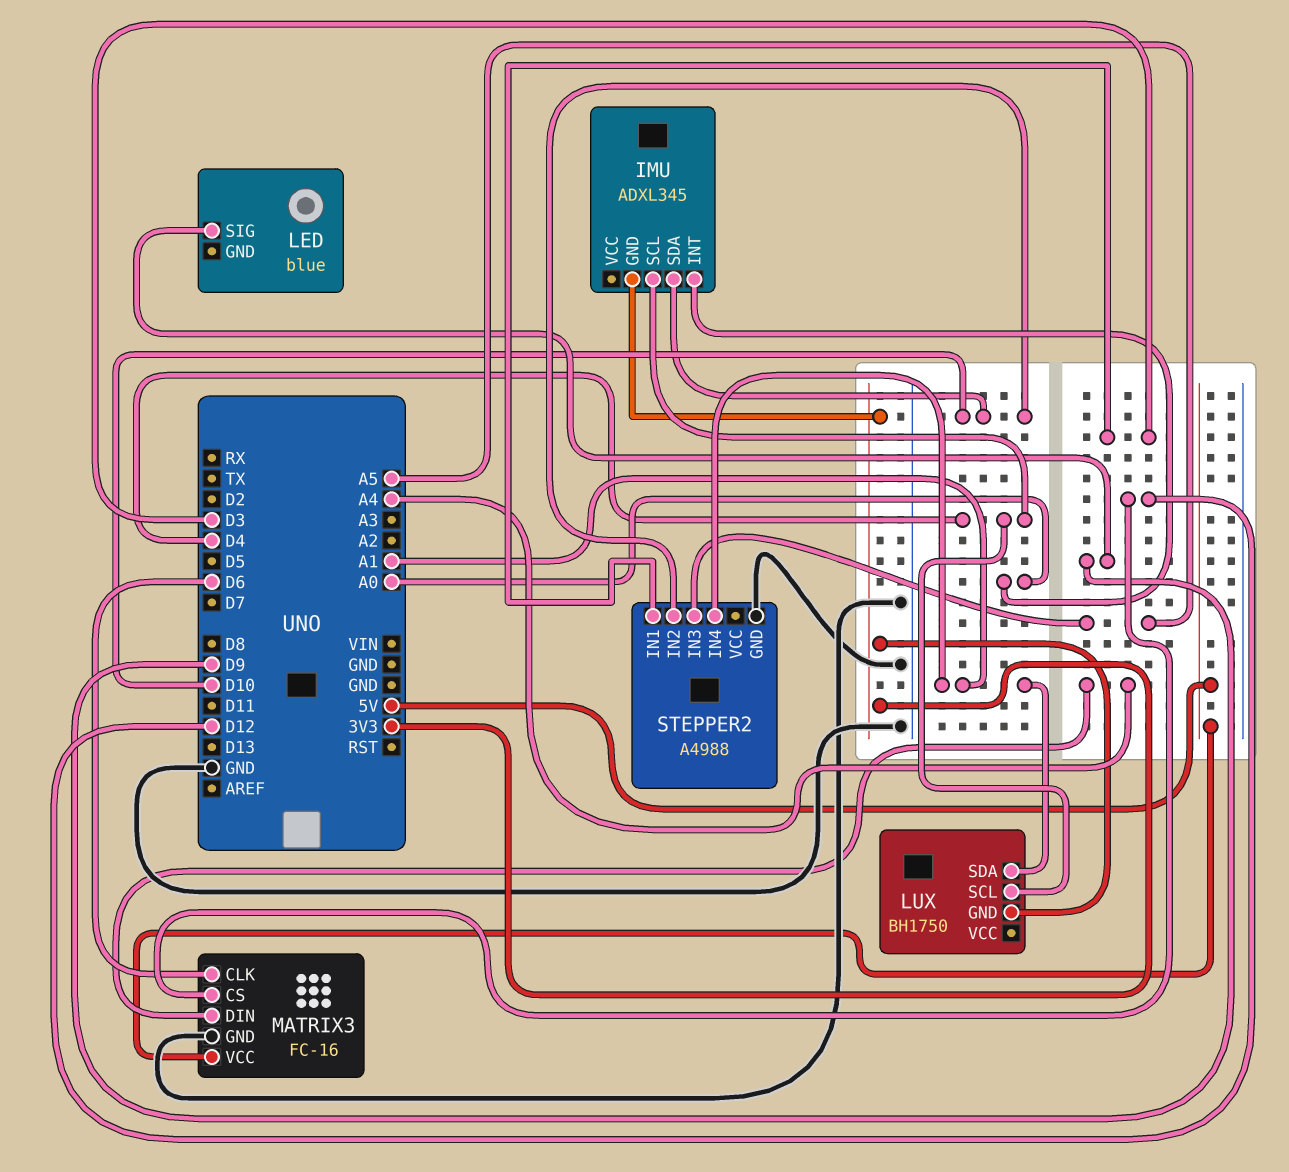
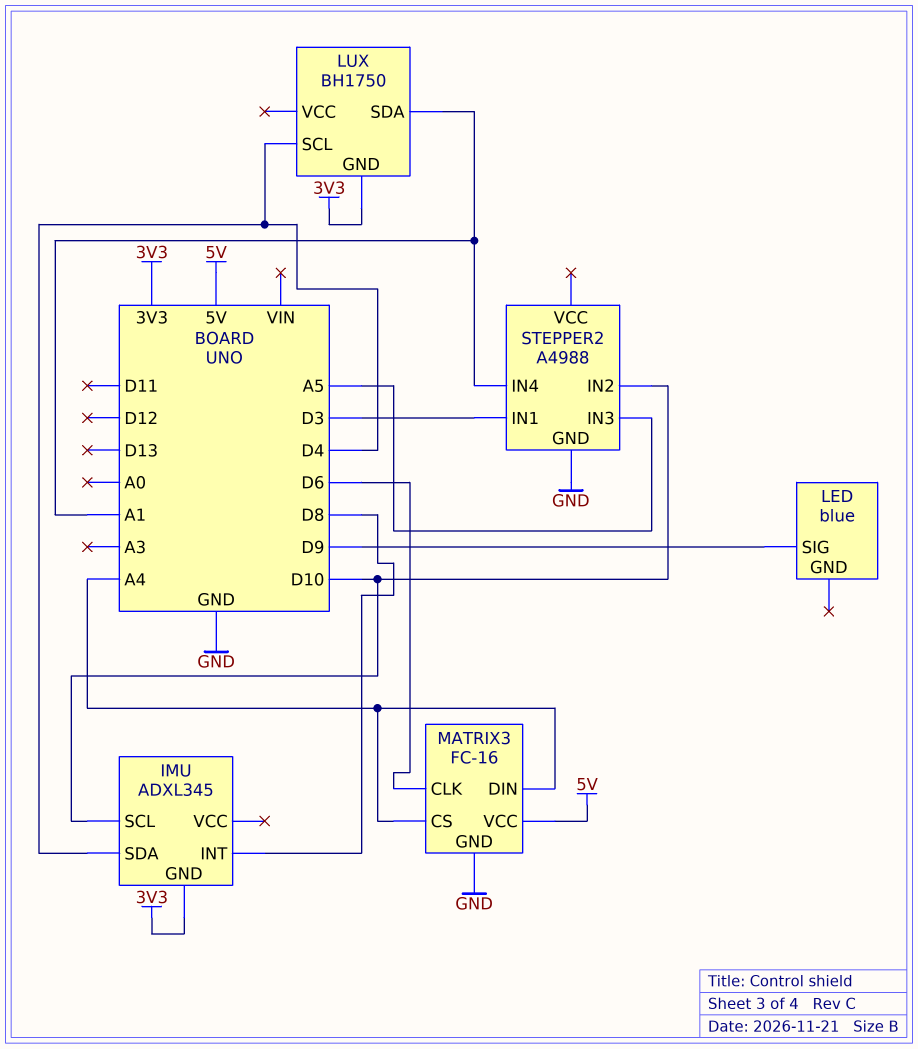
IMU pin INT: A0 -> D8
IMU pin SCL: D4 -> D10
IMU pin SDA: D10 -> D4
MATRIX3 pin CS: D12 -> A4

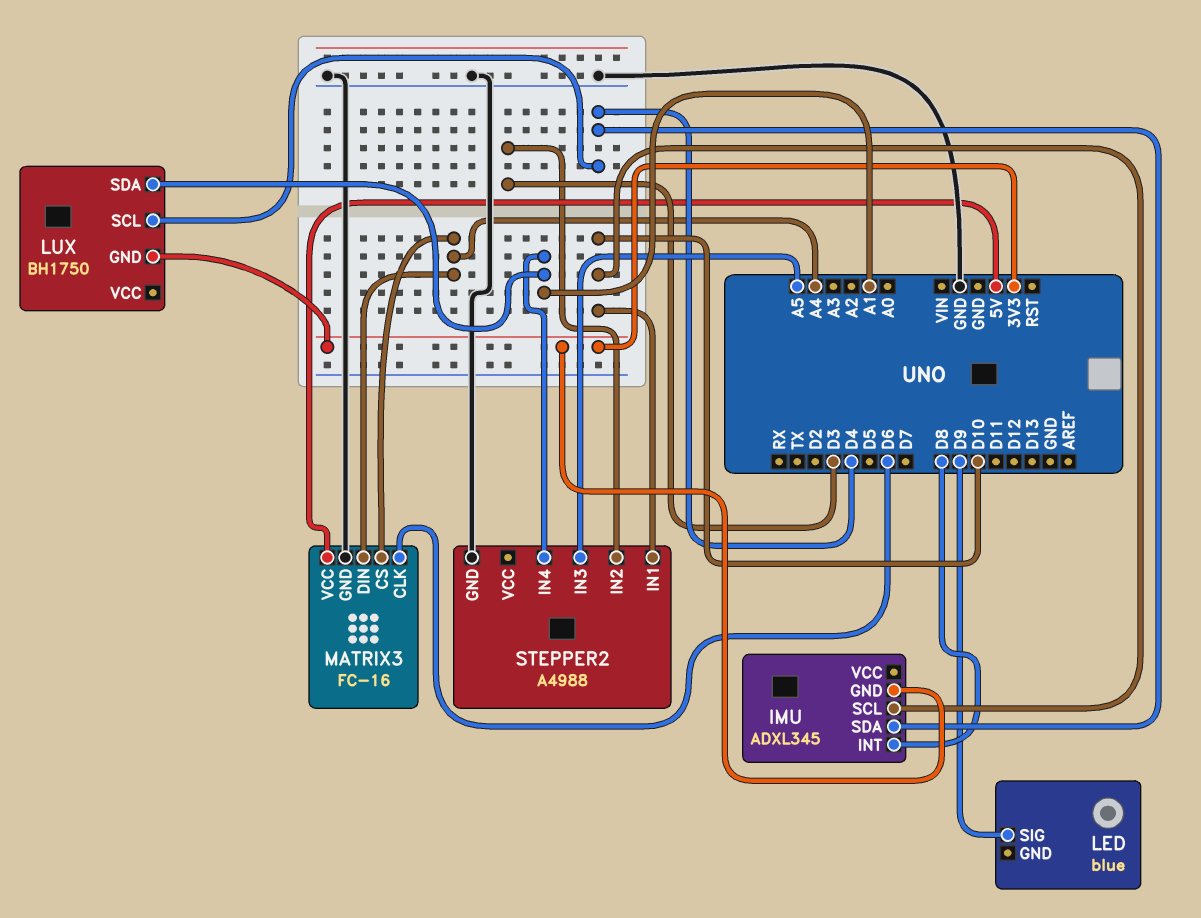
STEPPER2 pin IN1: D3 -> D10
STEPPER2 pin IN2: D10 -> D3

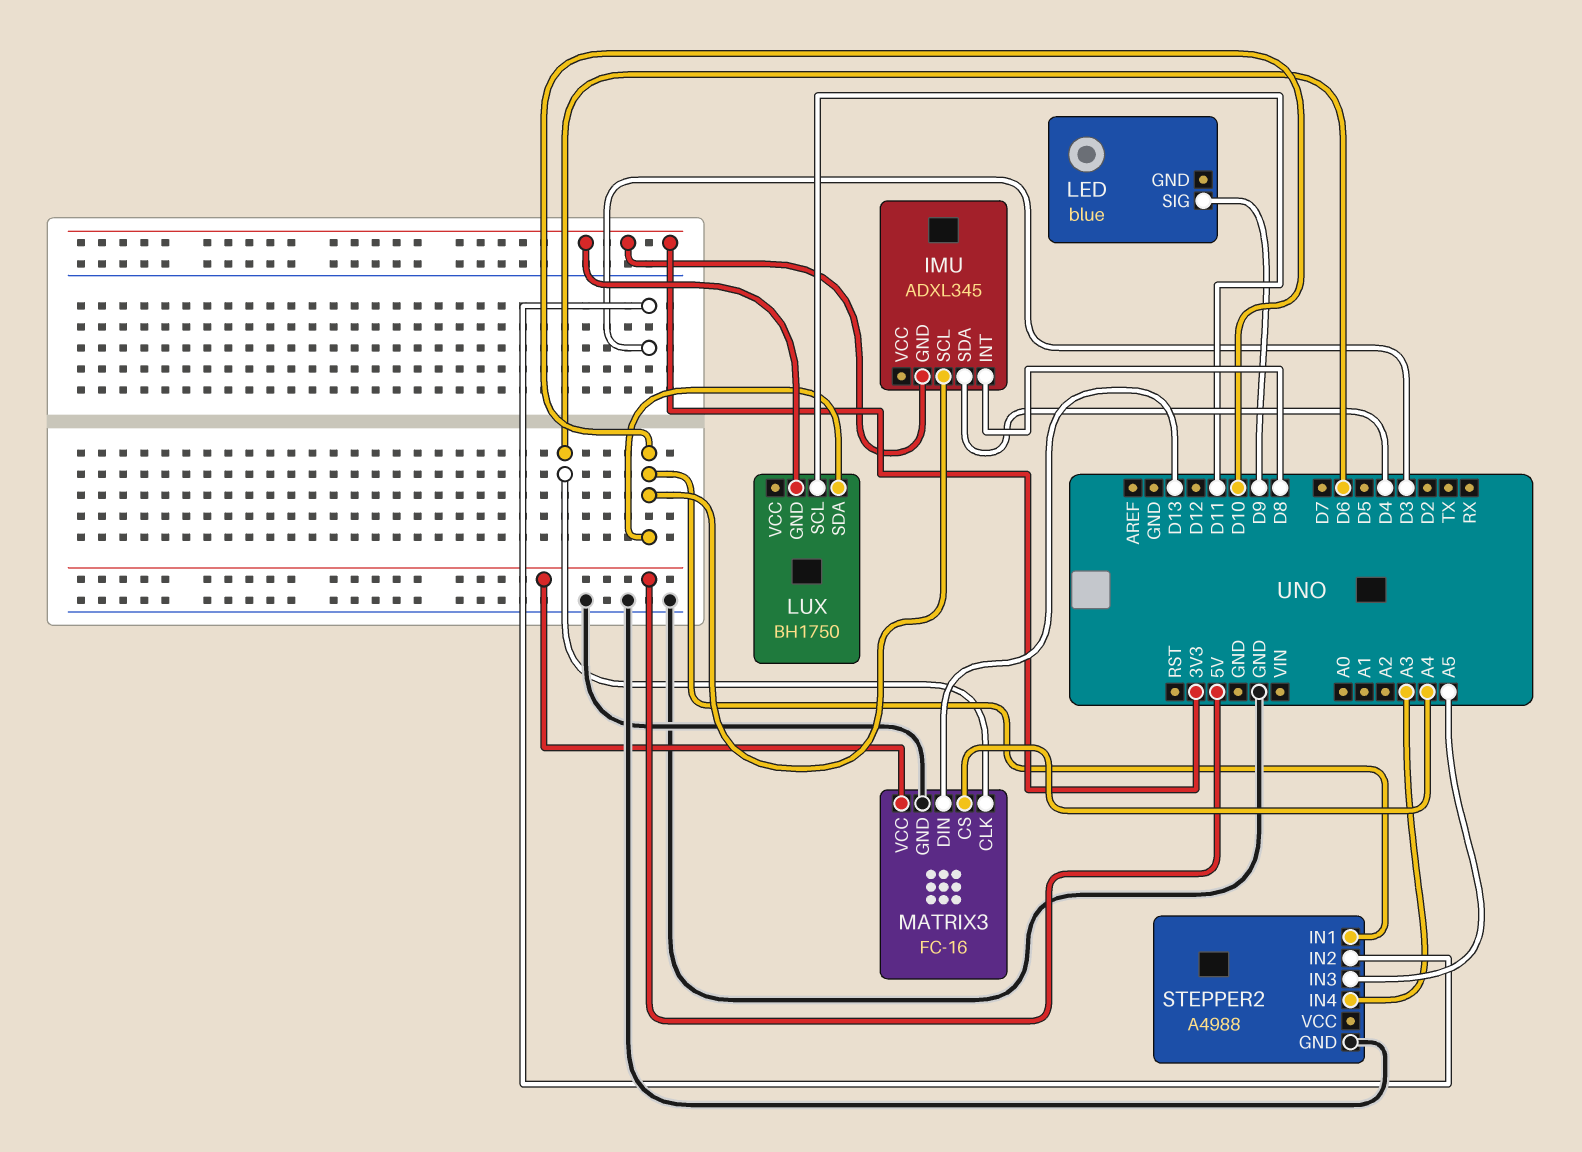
LUX pin SCL: D4 -> D11
LUX pin SDA: A1 -> D10
MATRIX3 pin DIN: A4 -> D13
STEPPER2 pin IN4: A1 -> A3

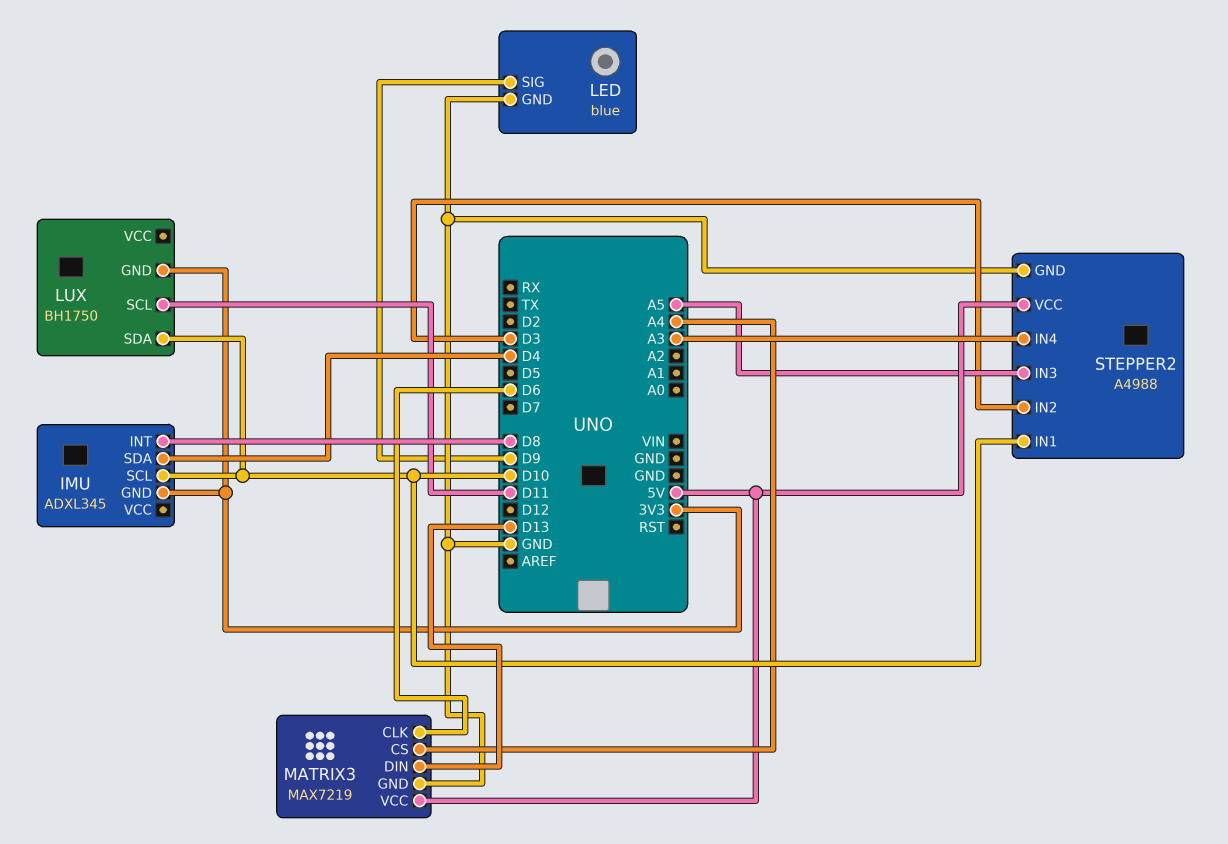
LED pin GND: none -> GND
MATRIX3: FC-16 -> MAX7219
STEPPER2 pin VCC: none -> 5V

